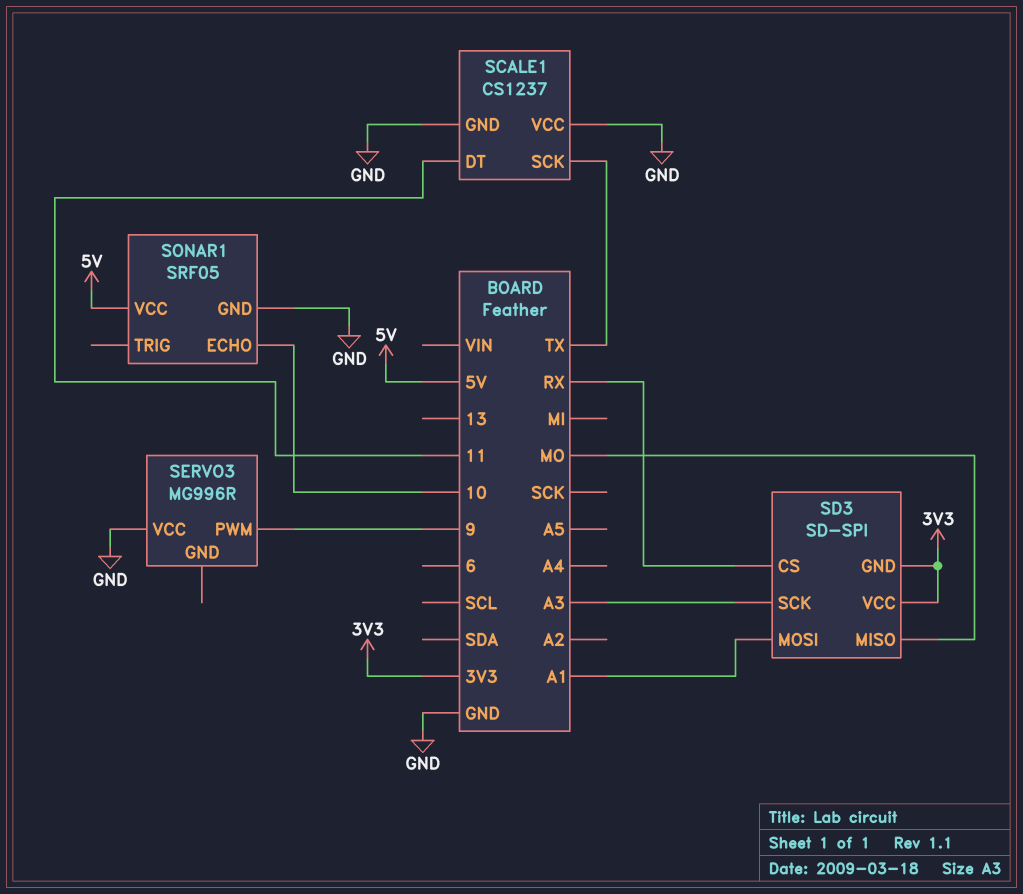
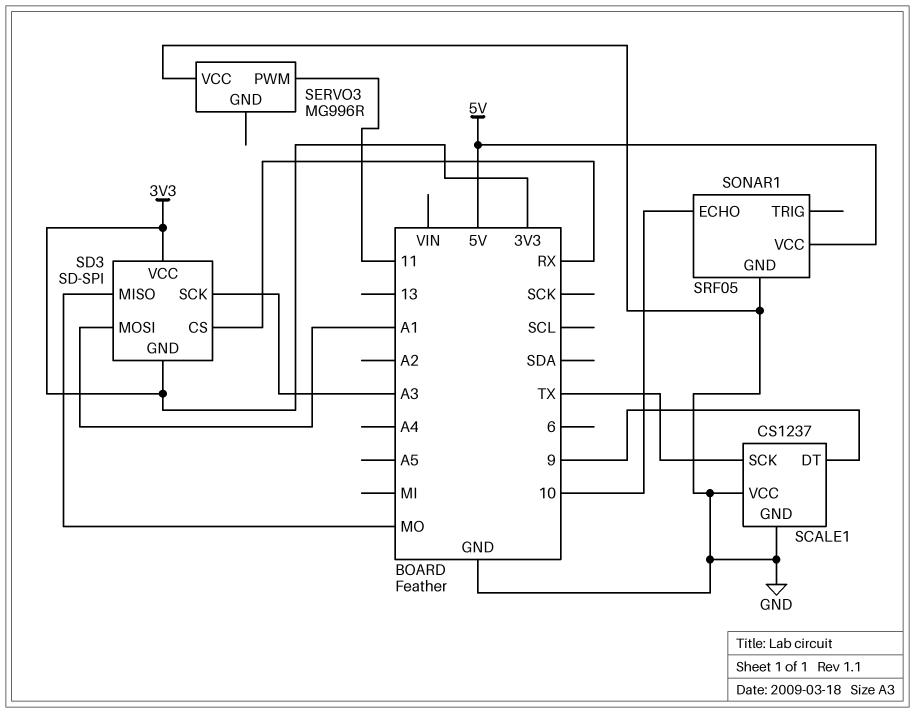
SCALE1 pin DT: 11 -> 9
SERVO3 pin PWM: 9 -> 11

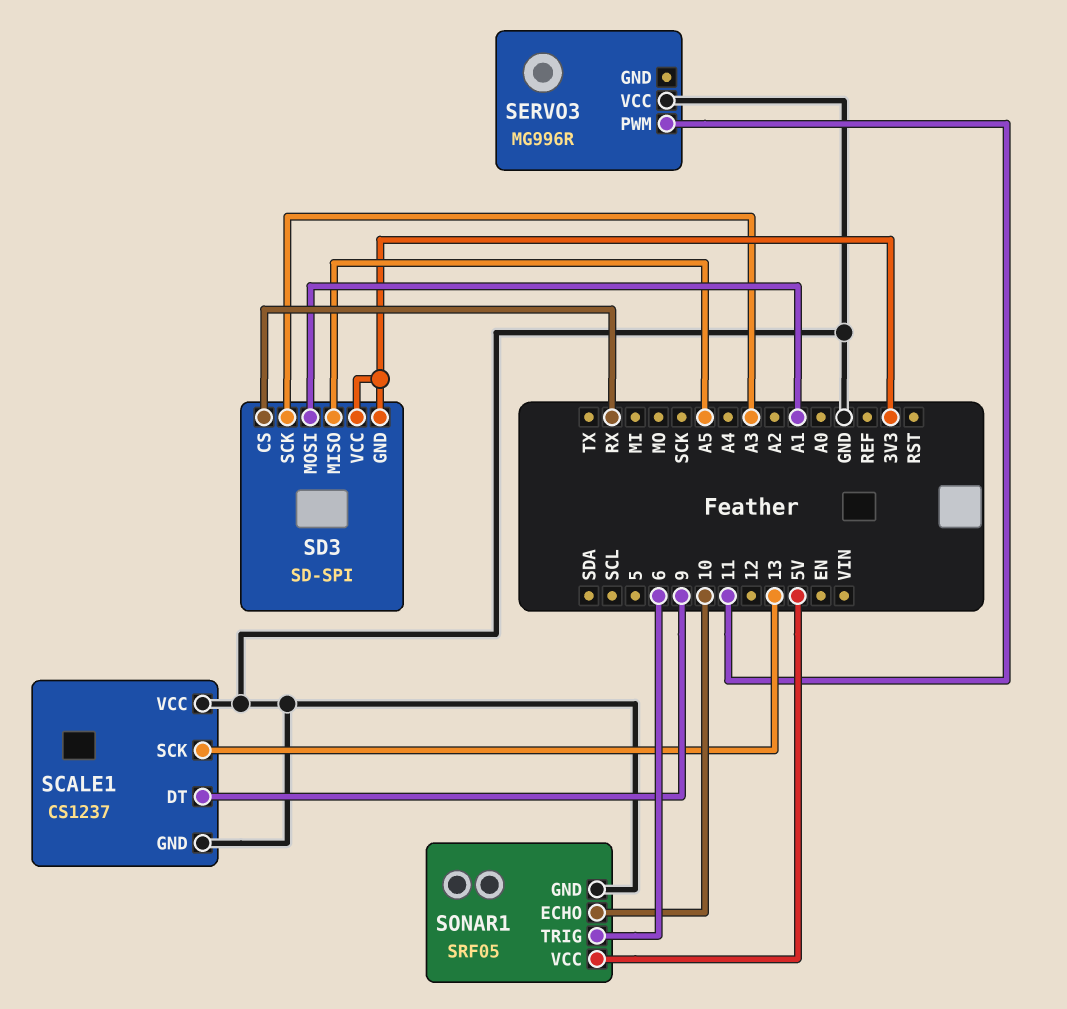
SCALE1 pin SCK: TX -> 13
SD3 pin MISO: MO -> A5
SONAR1 pin TRIG: none -> 6

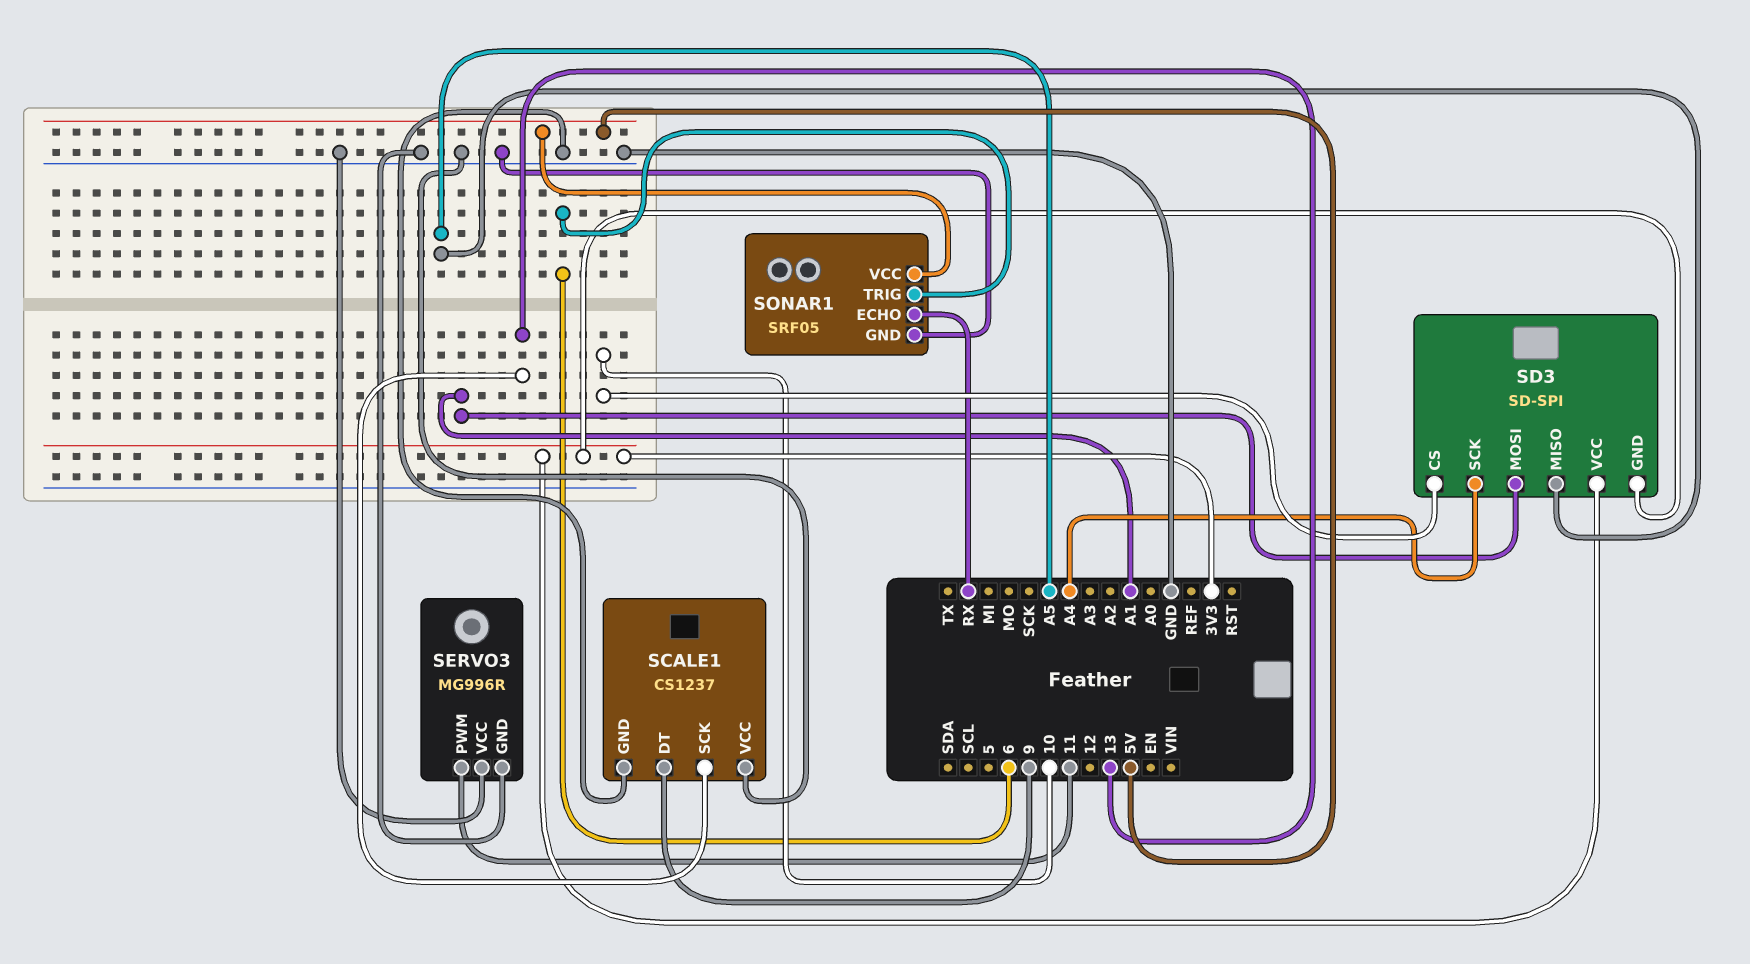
SD3 pin CS: RX -> 10
SD3 pin SCK: A3 -> A4
SERVO3 pin GND: none -> GND
SONAR1 pin ECHO: 10 -> RX

